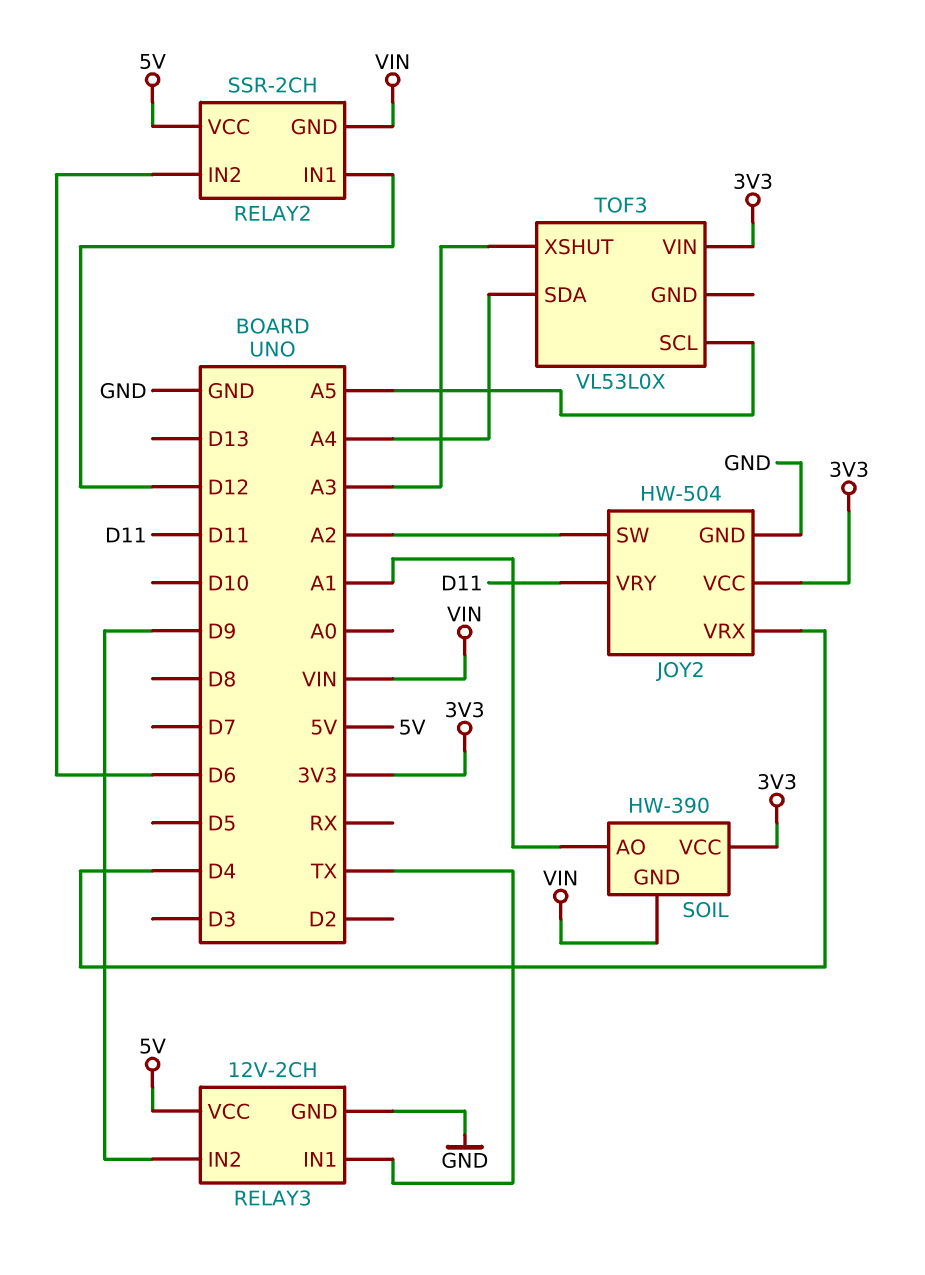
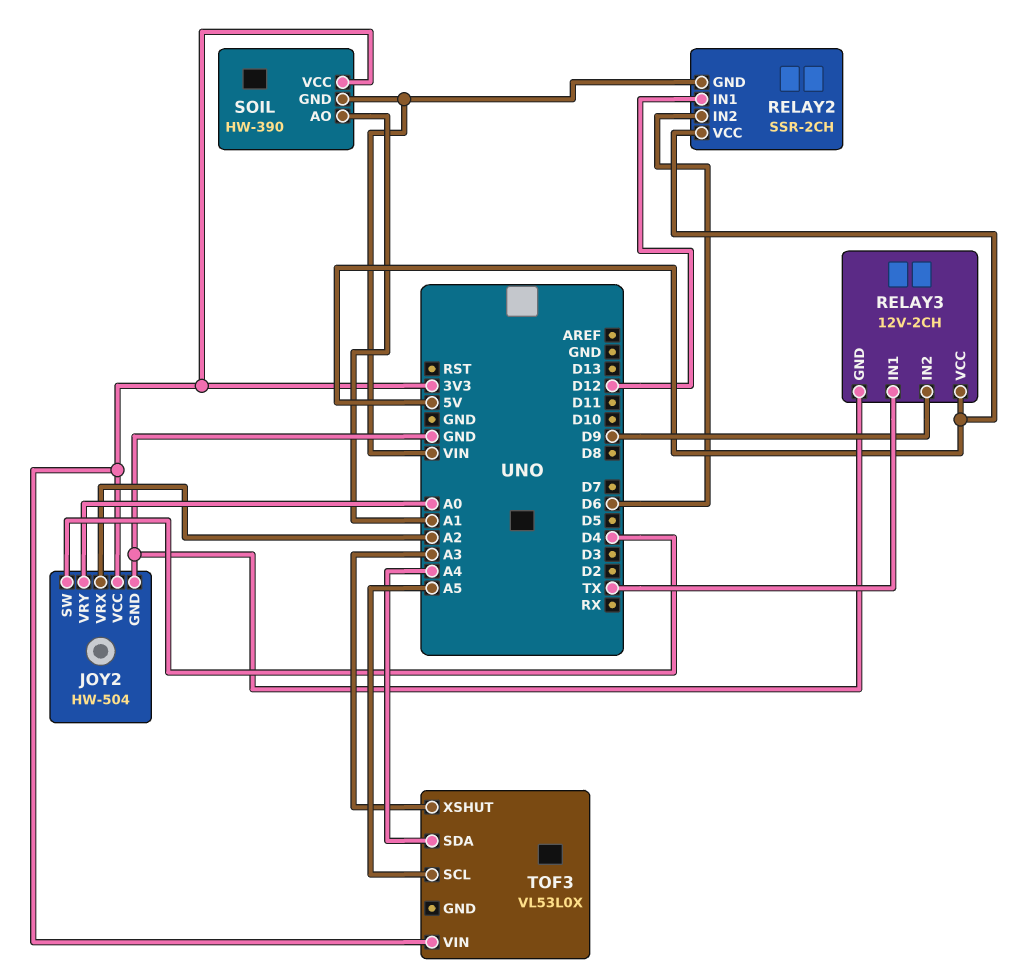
JOY2 pin SW: A2 -> D4
JOY2 pin VRX: D4 -> A2
JOY2 pin VRY: D11 -> A0

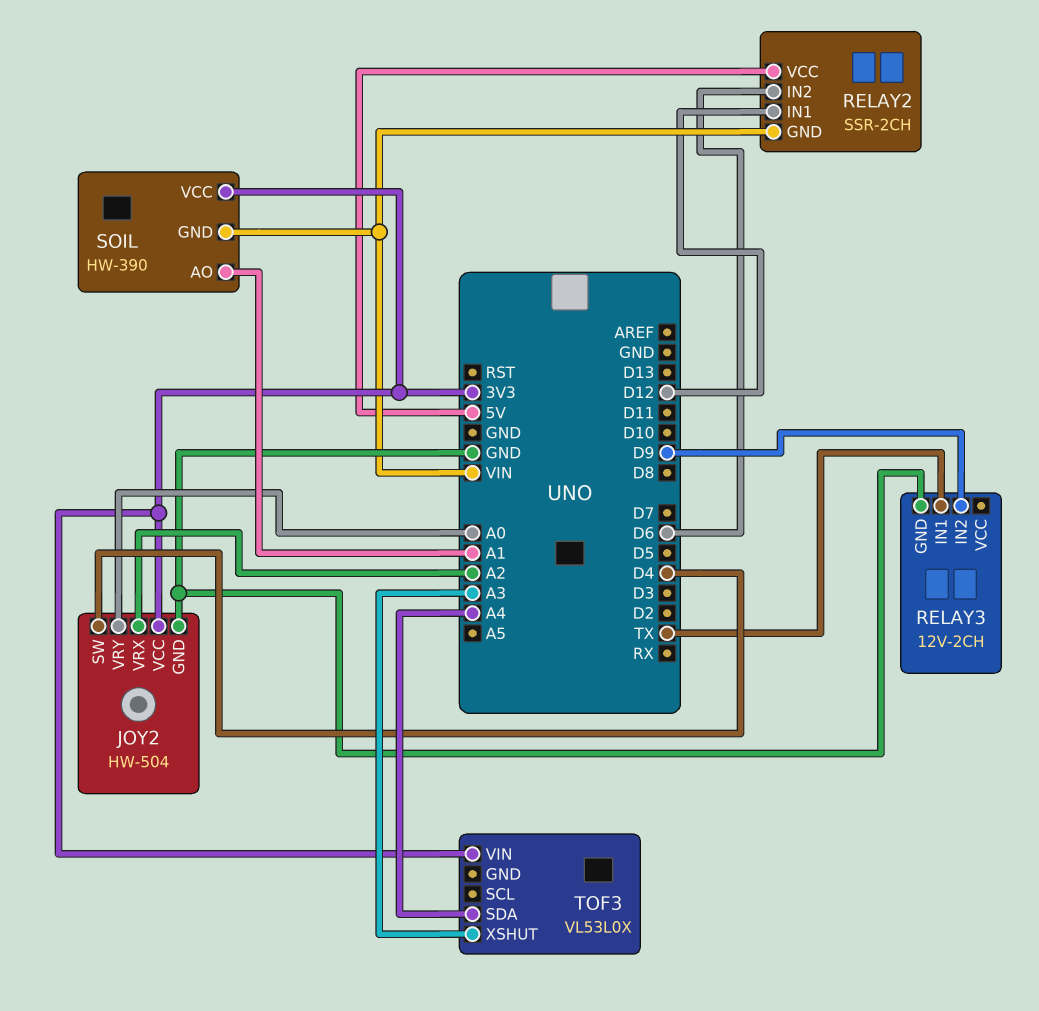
RELAY3 pin VCC: 5V -> none
TOF3 pin SCL: A5 -> none

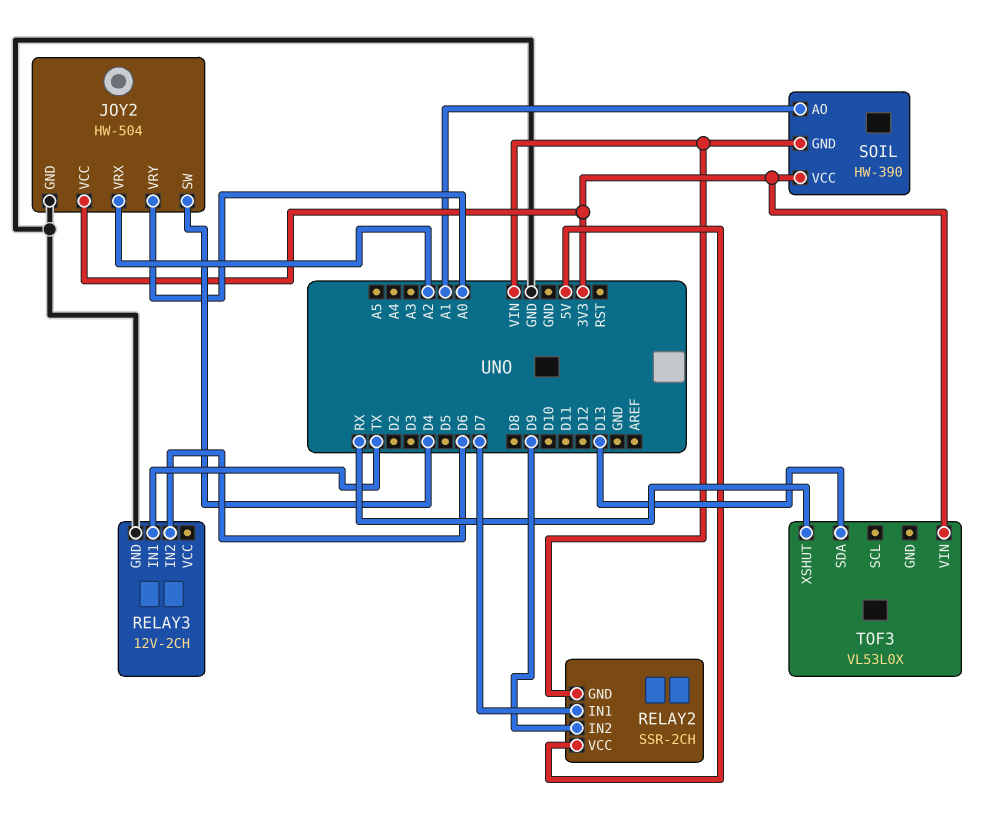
RELAY2 pin IN1: D12 -> D7
RELAY2 pin IN2: D6 -> D9
RELAY3 pin IN2: D9 -> D6
TOF3 pin SDA: A4 -> D13
TOF3 pin XSHUT: A3 -> RX

